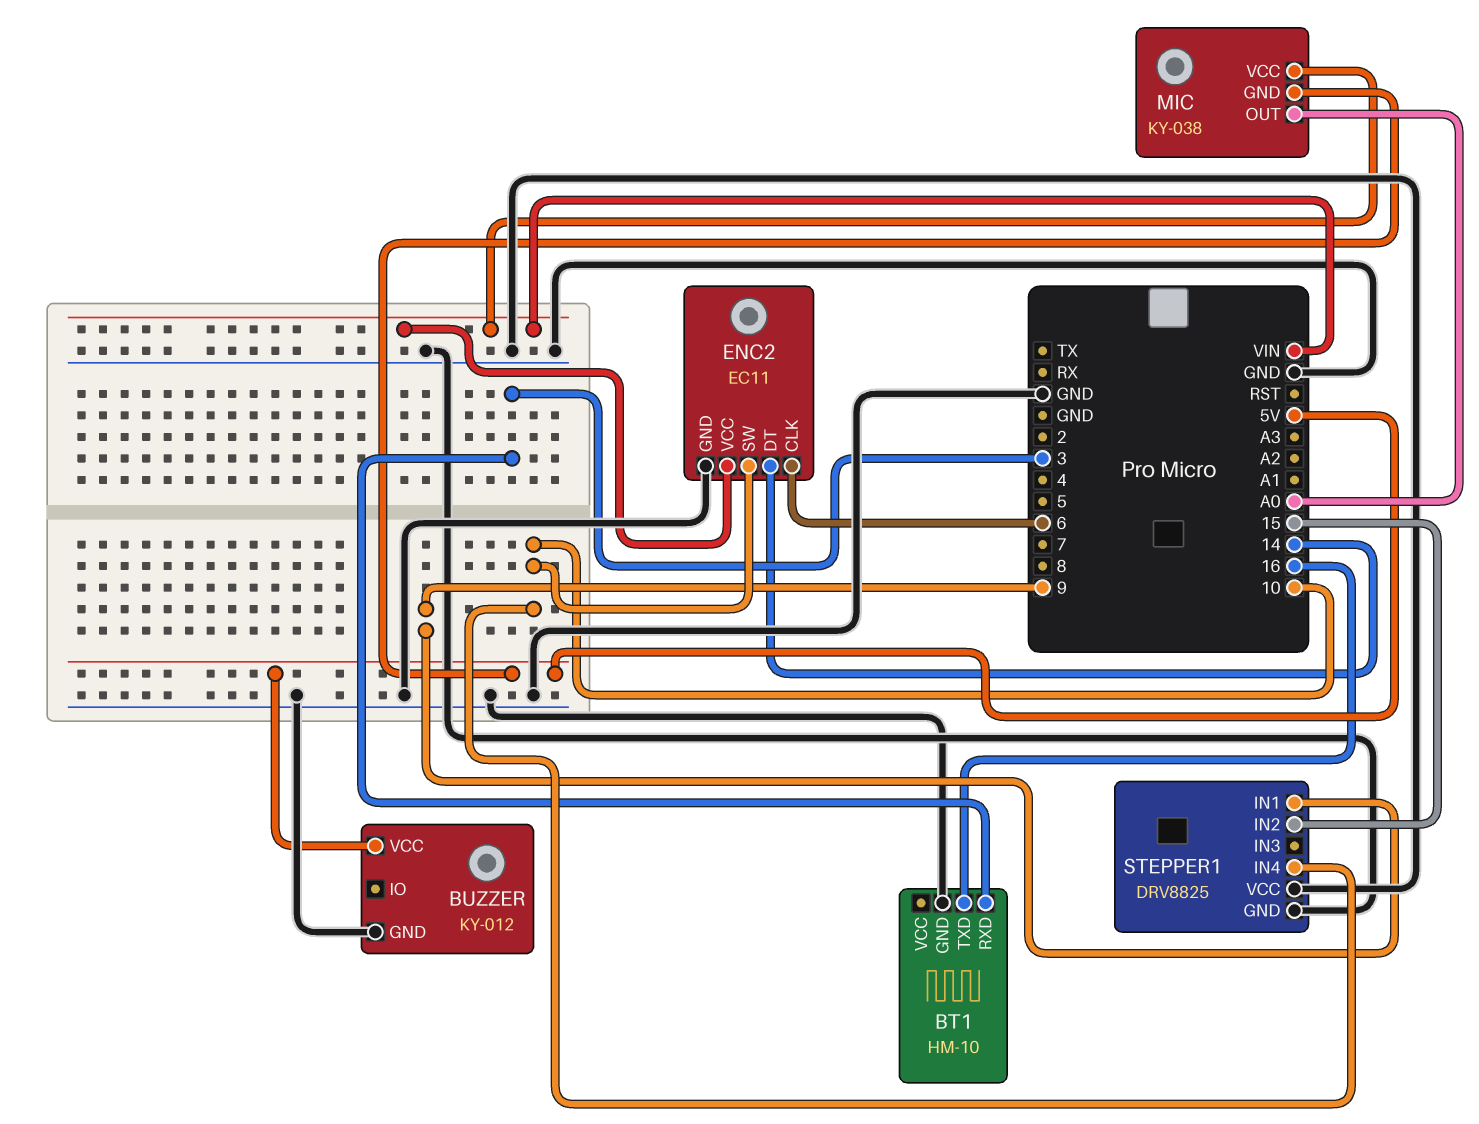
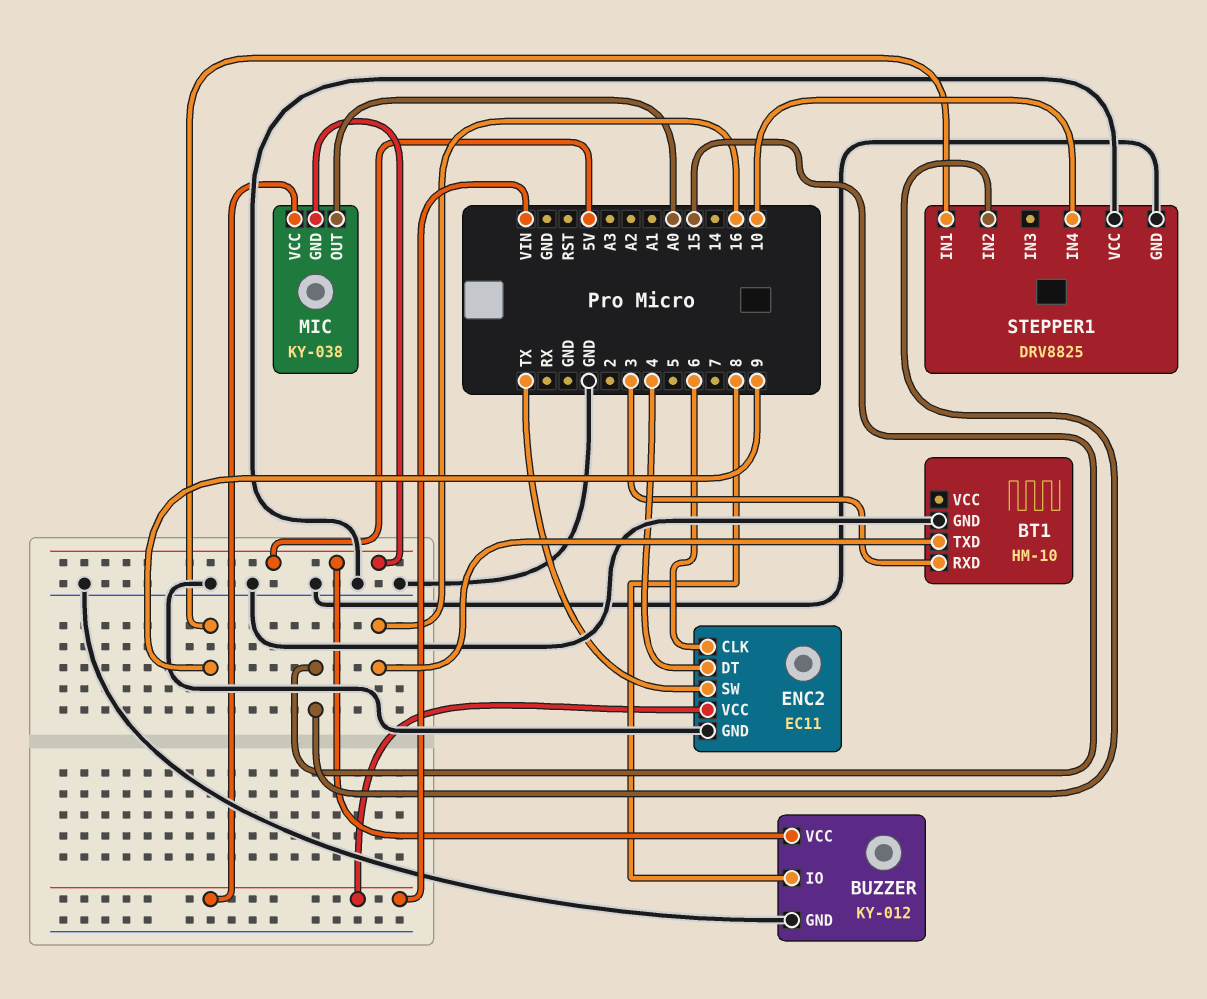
BUZZER pin IO: none -> 8
ENC2 pin DT: 14 -> 4
ENC2 pin SW: 10 -> TX

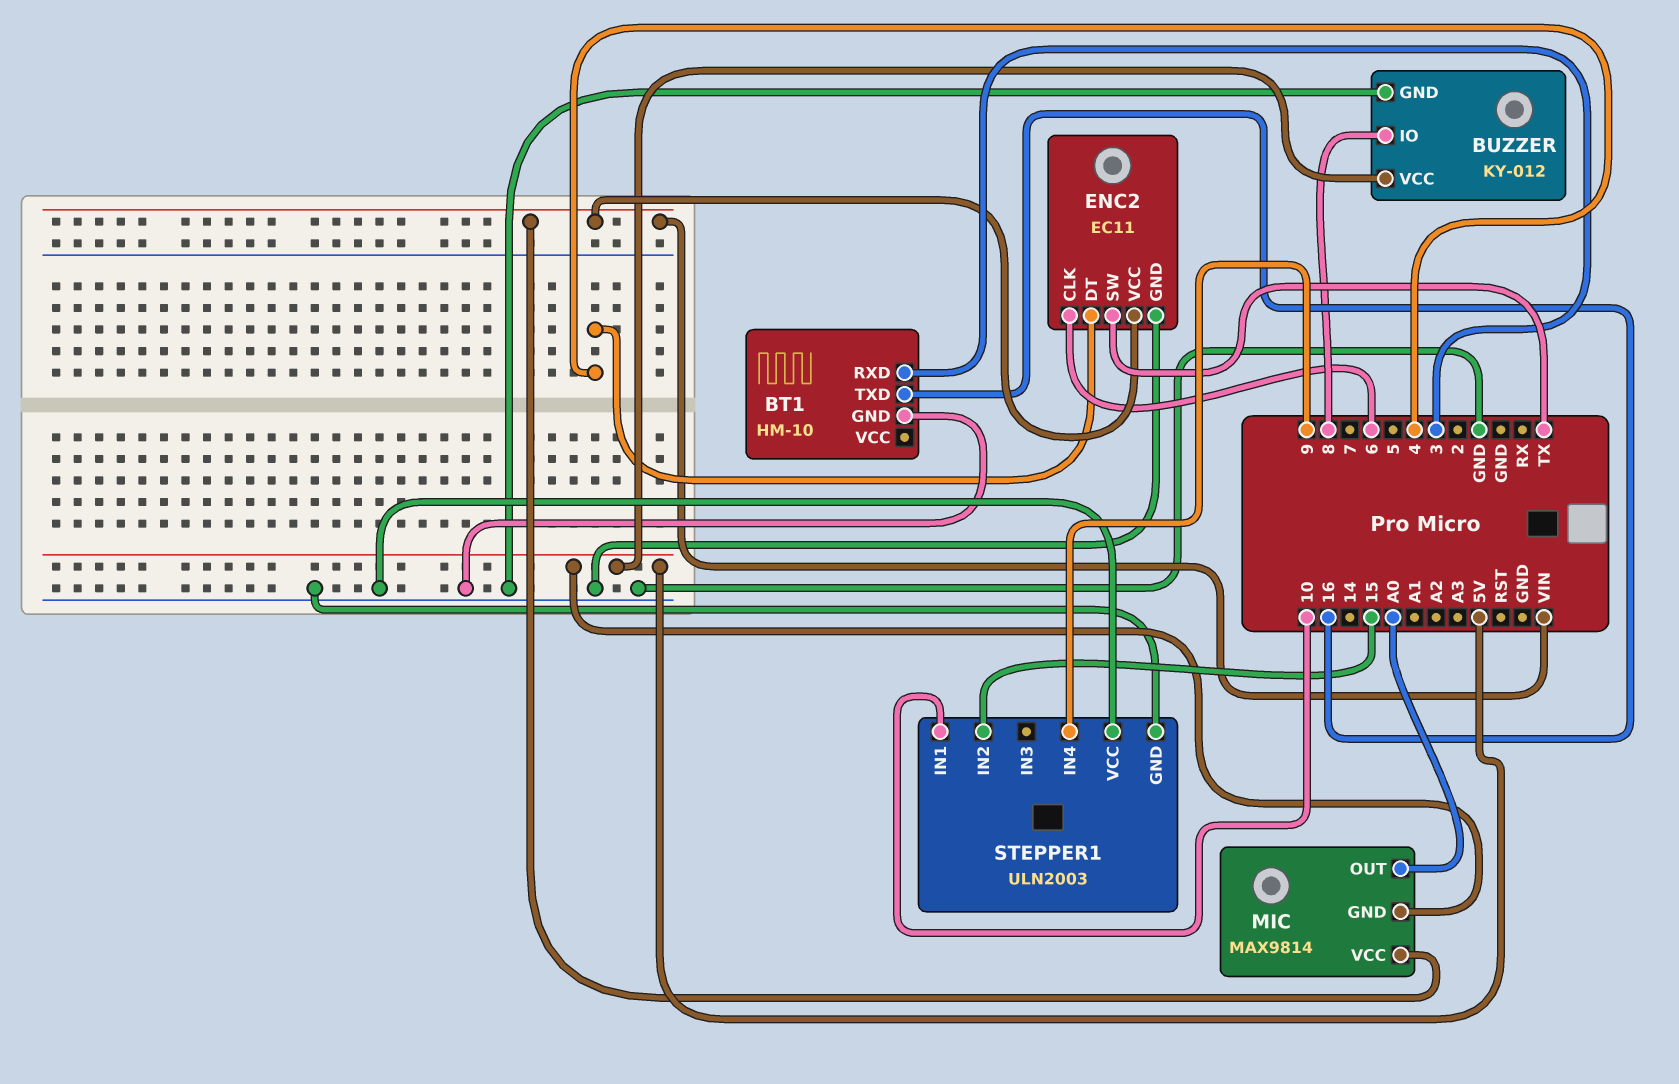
MIC: KY-038 -> MAX9814
STEPPER1: DRV8825 -> ULN2003
STEPPER1 pin IN1: 9 -> 10
STEPPER1 pin IN4: 10 -> 9

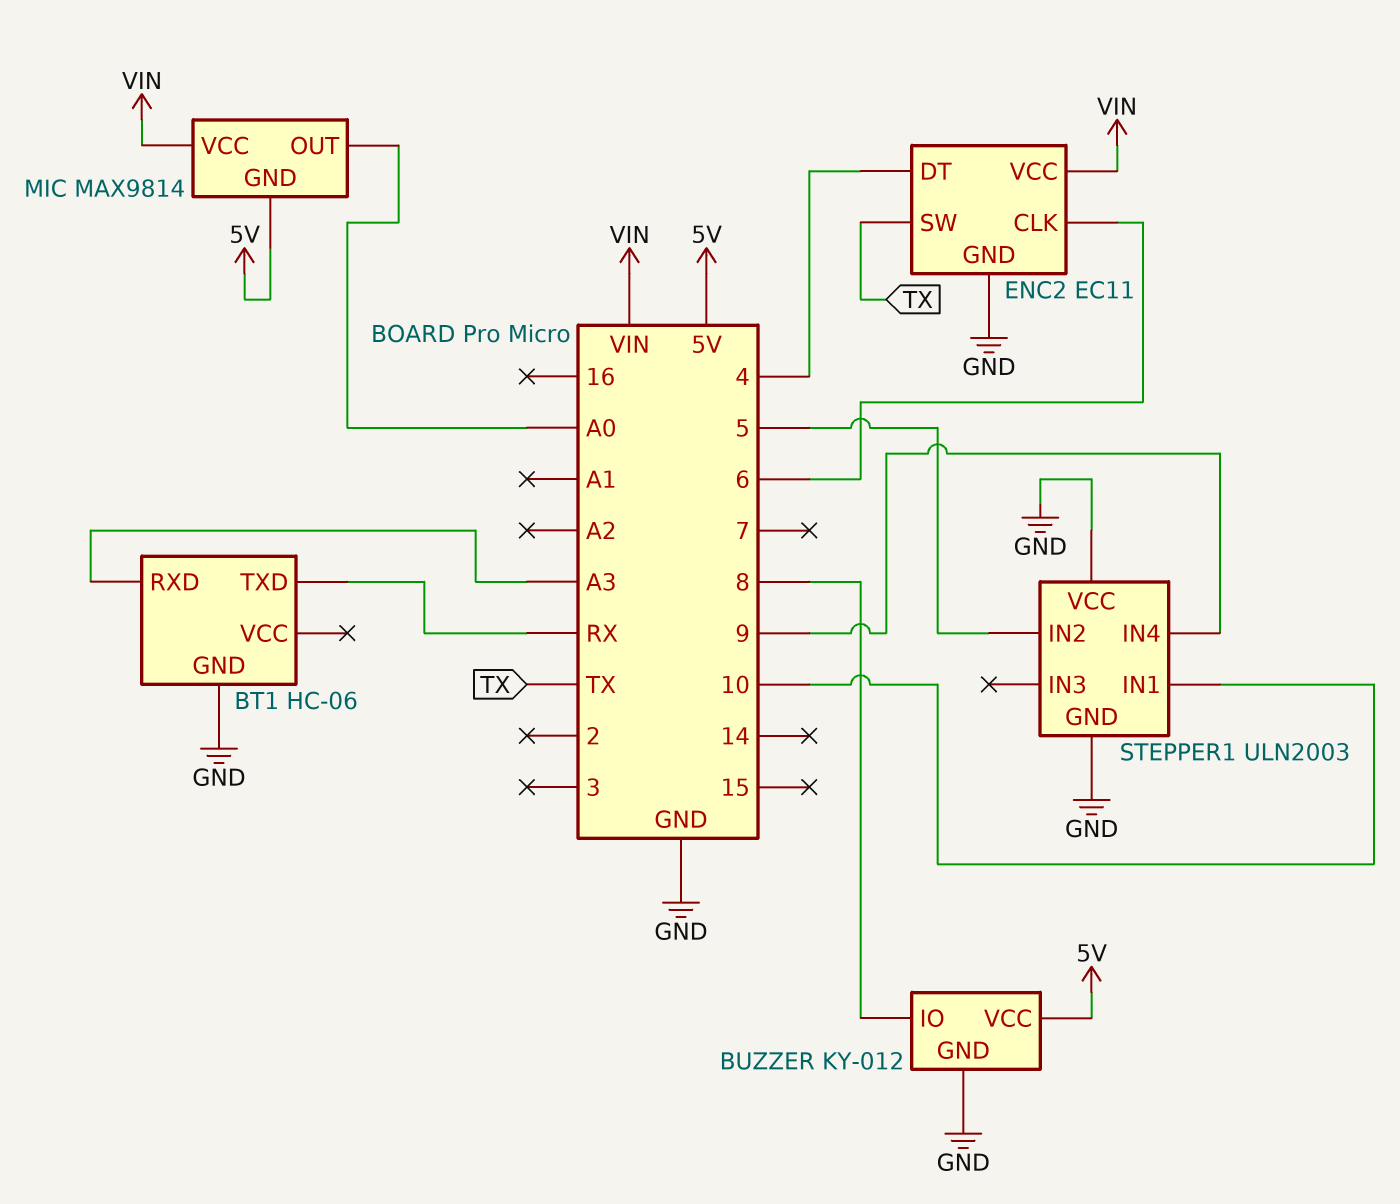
BT1: HM-10 -> HC-06
BT1 pin RXD: 3 -> A3
BT1 pin TXD: 16 -> RX
STEPPER1 pin IN2: 15 -> 5

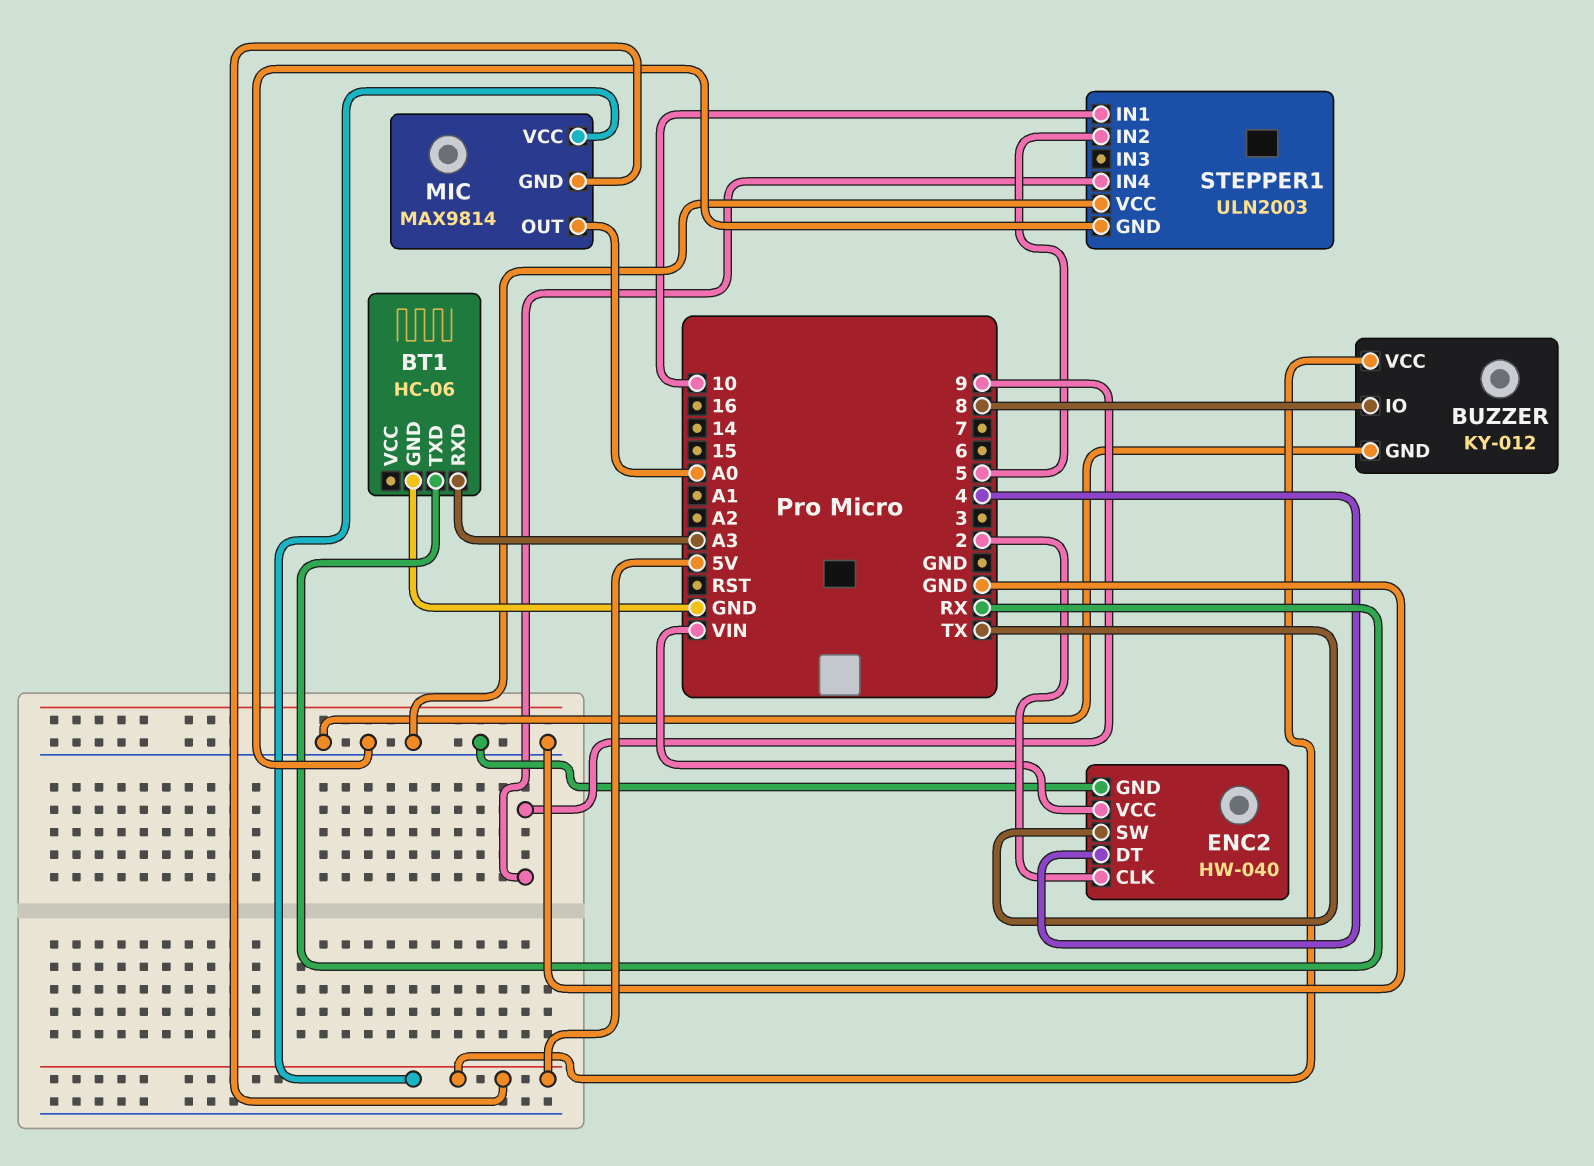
ENC2: EC11 -> HW-040
ENC2 pin CLK: 6 -> 2
MIC pin VCC: VIN -> 5V

